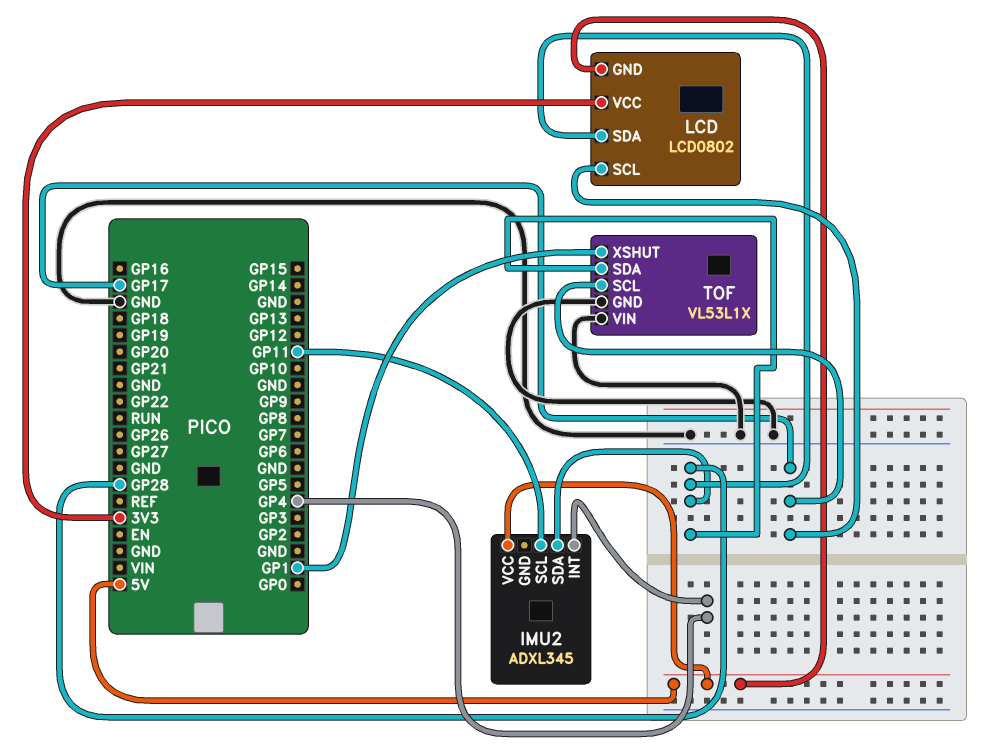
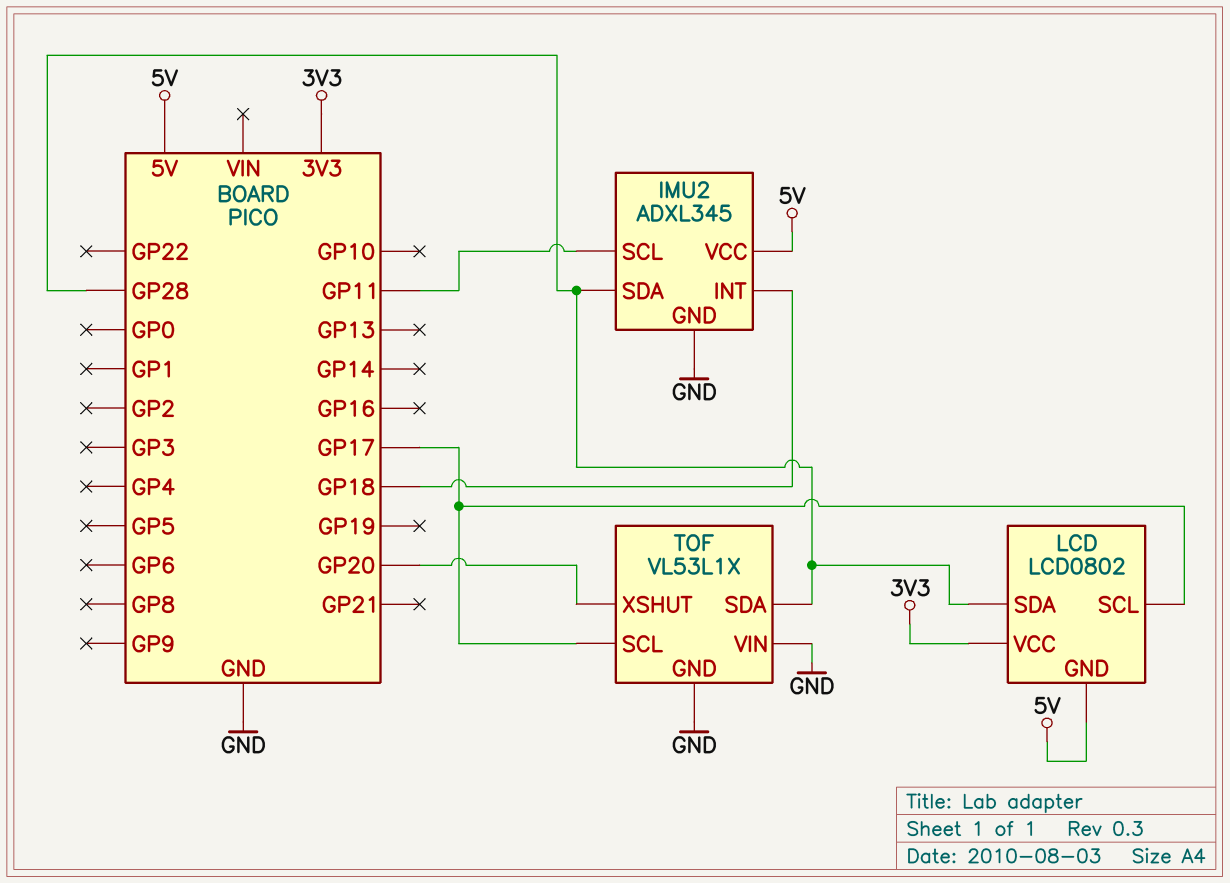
IMU2 pin GND: none -> GND
IMU2 pin INT: GP4 -> GP18
TOF pin XSHUT: GP1 -> GP20

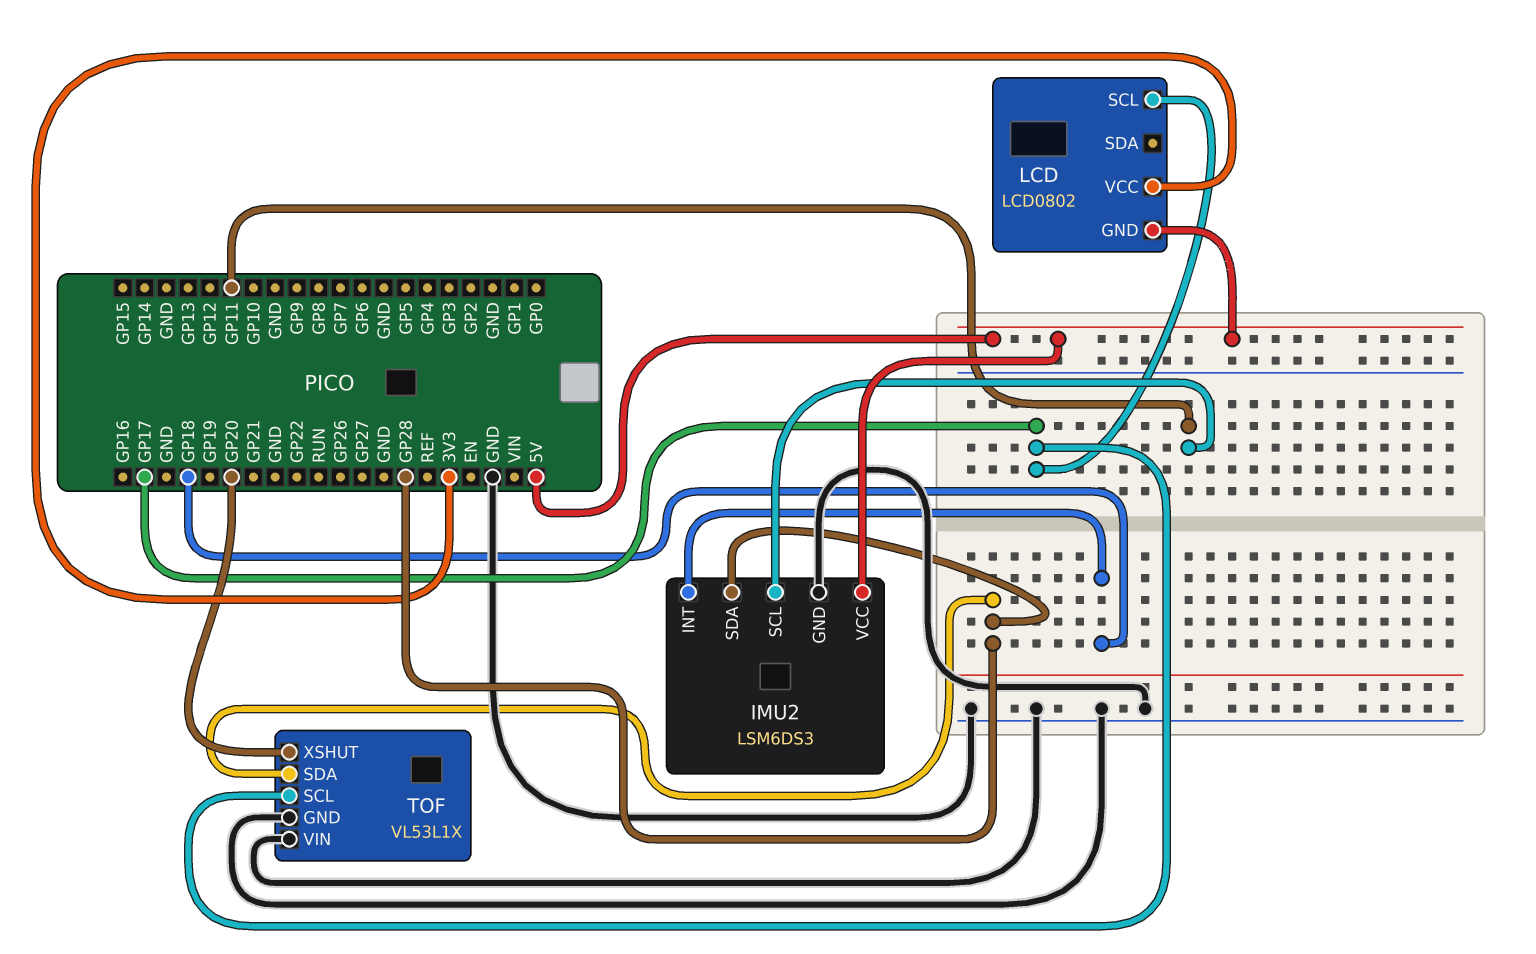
IMU2: ADXL345 -> LSM6DS3
LCD pin SDA: GP28 -> none

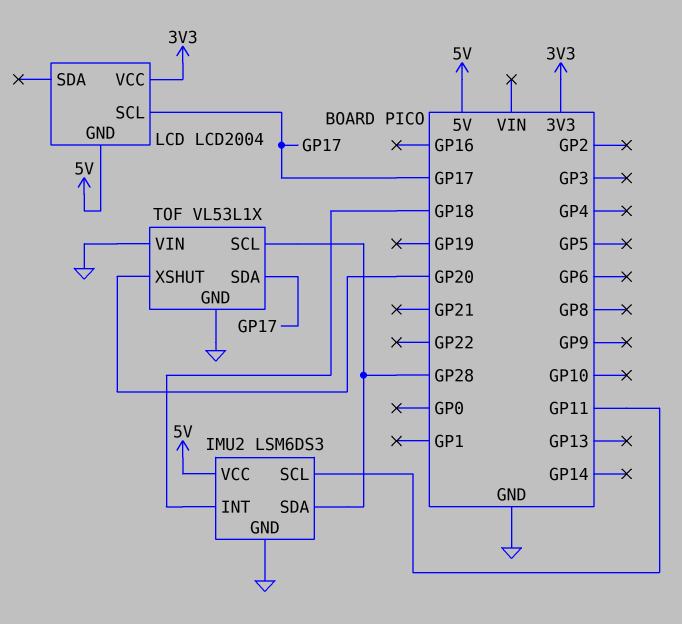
LCD: LCD0802 -> LCD2004
TOF pin SCL: GP17 -> GP28
TOF pin SDA: GP28 -> GP17

